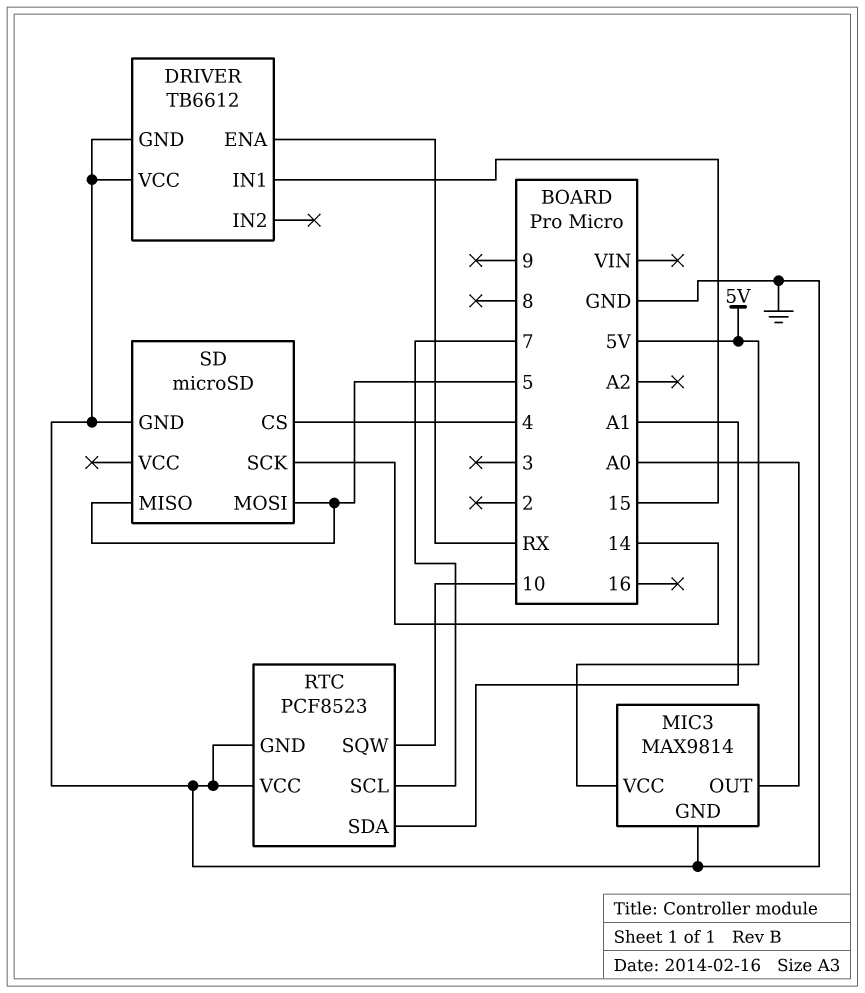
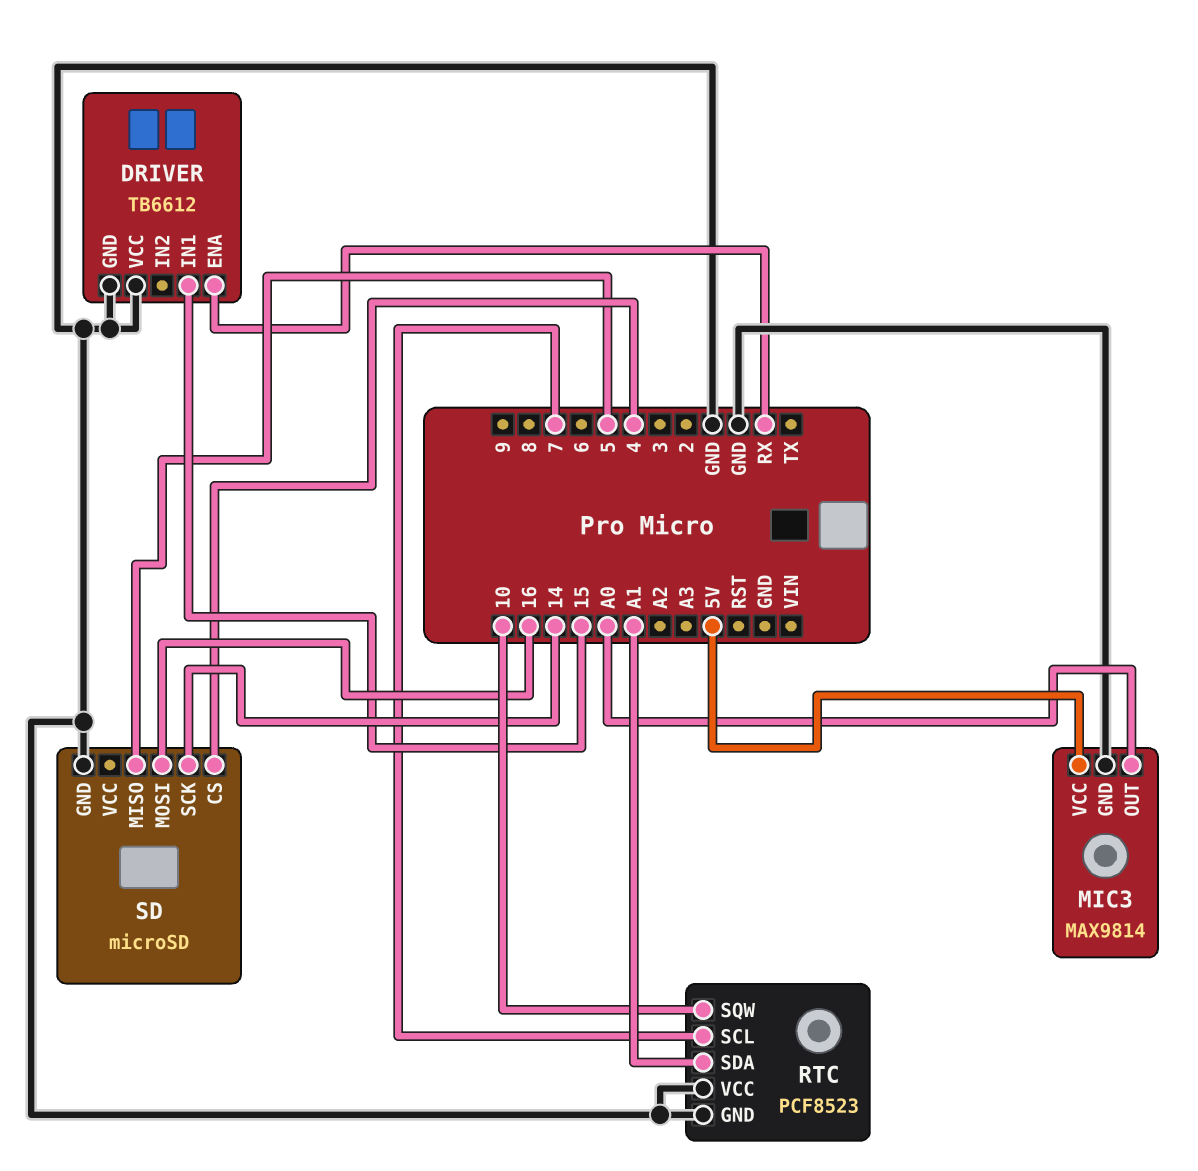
SD pin MOSI: 5 -> 16

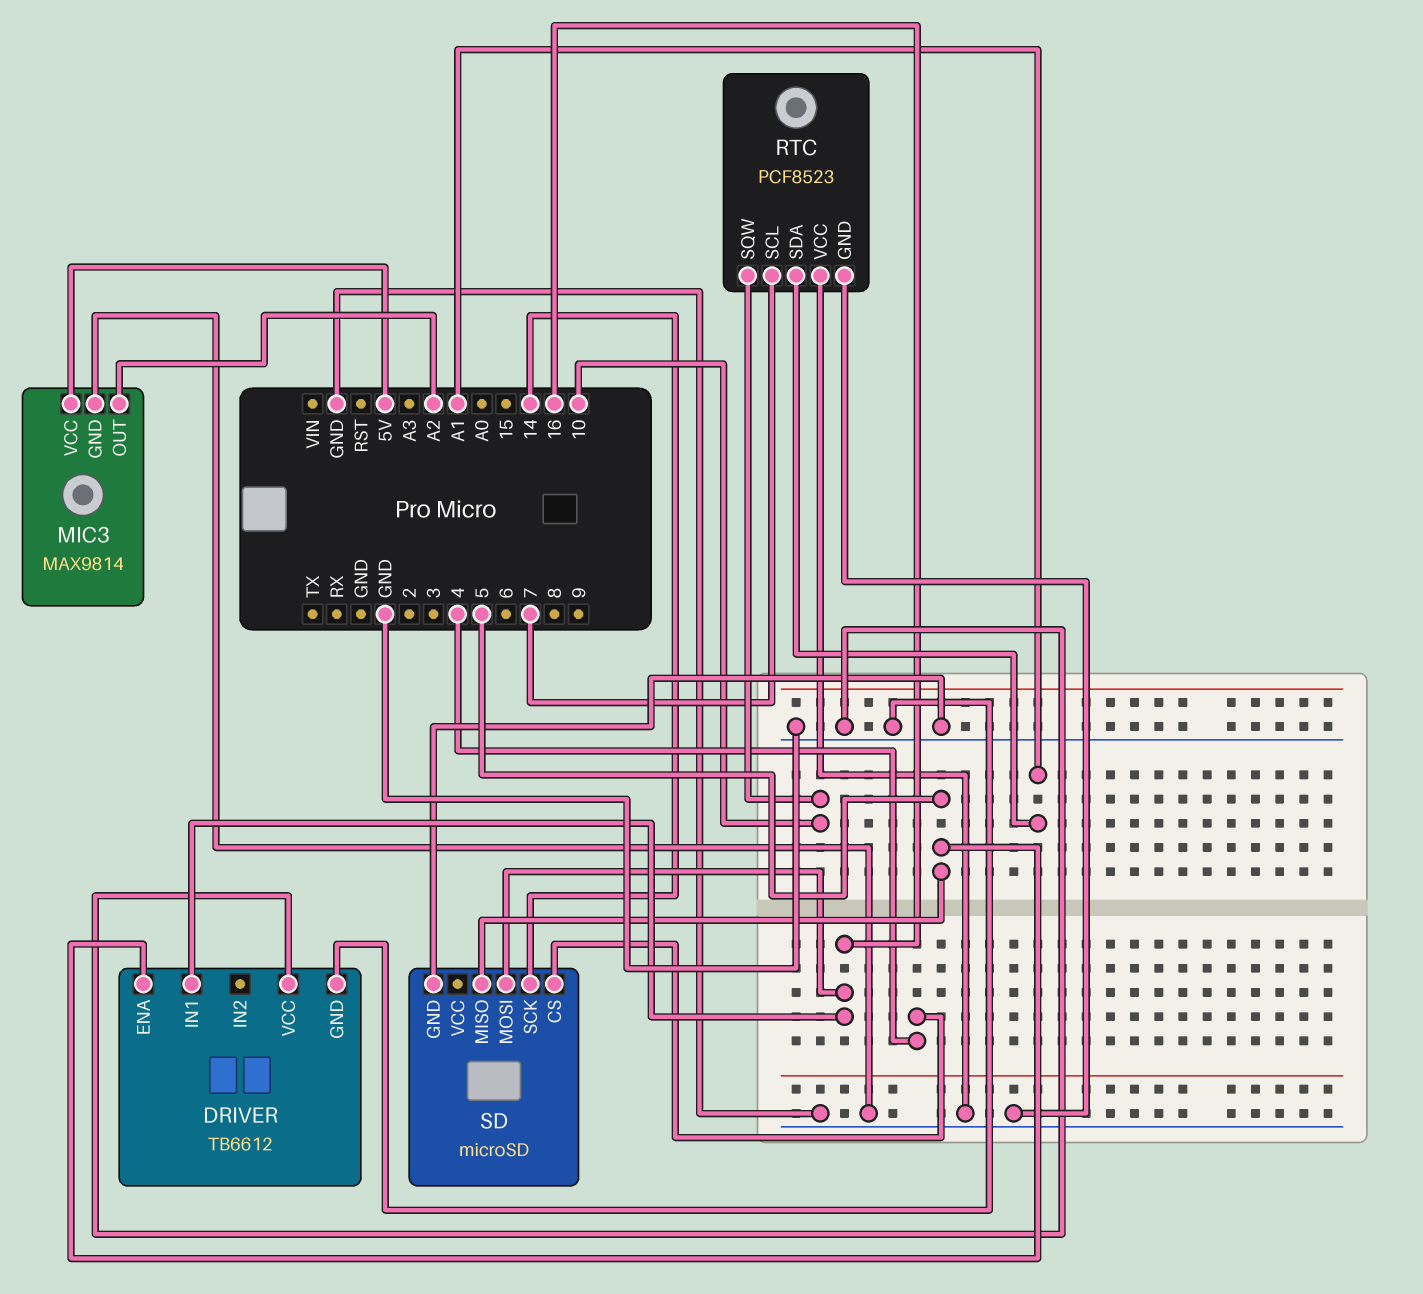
DRIVER pin ENA: RX -> 5
DRIVER pin IN1: 15 -> 16
MIC3 pin OUT: A0 -> A2

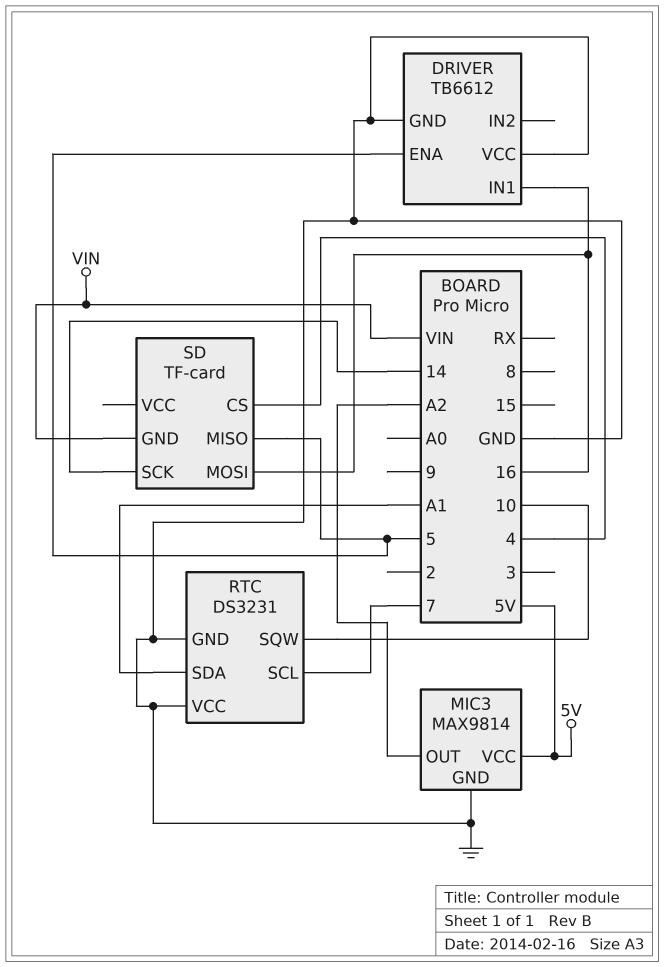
RTC: PCF8523 -> DS3231
SD: microSD -> TF-card
SD pin GND: GND -> VIN

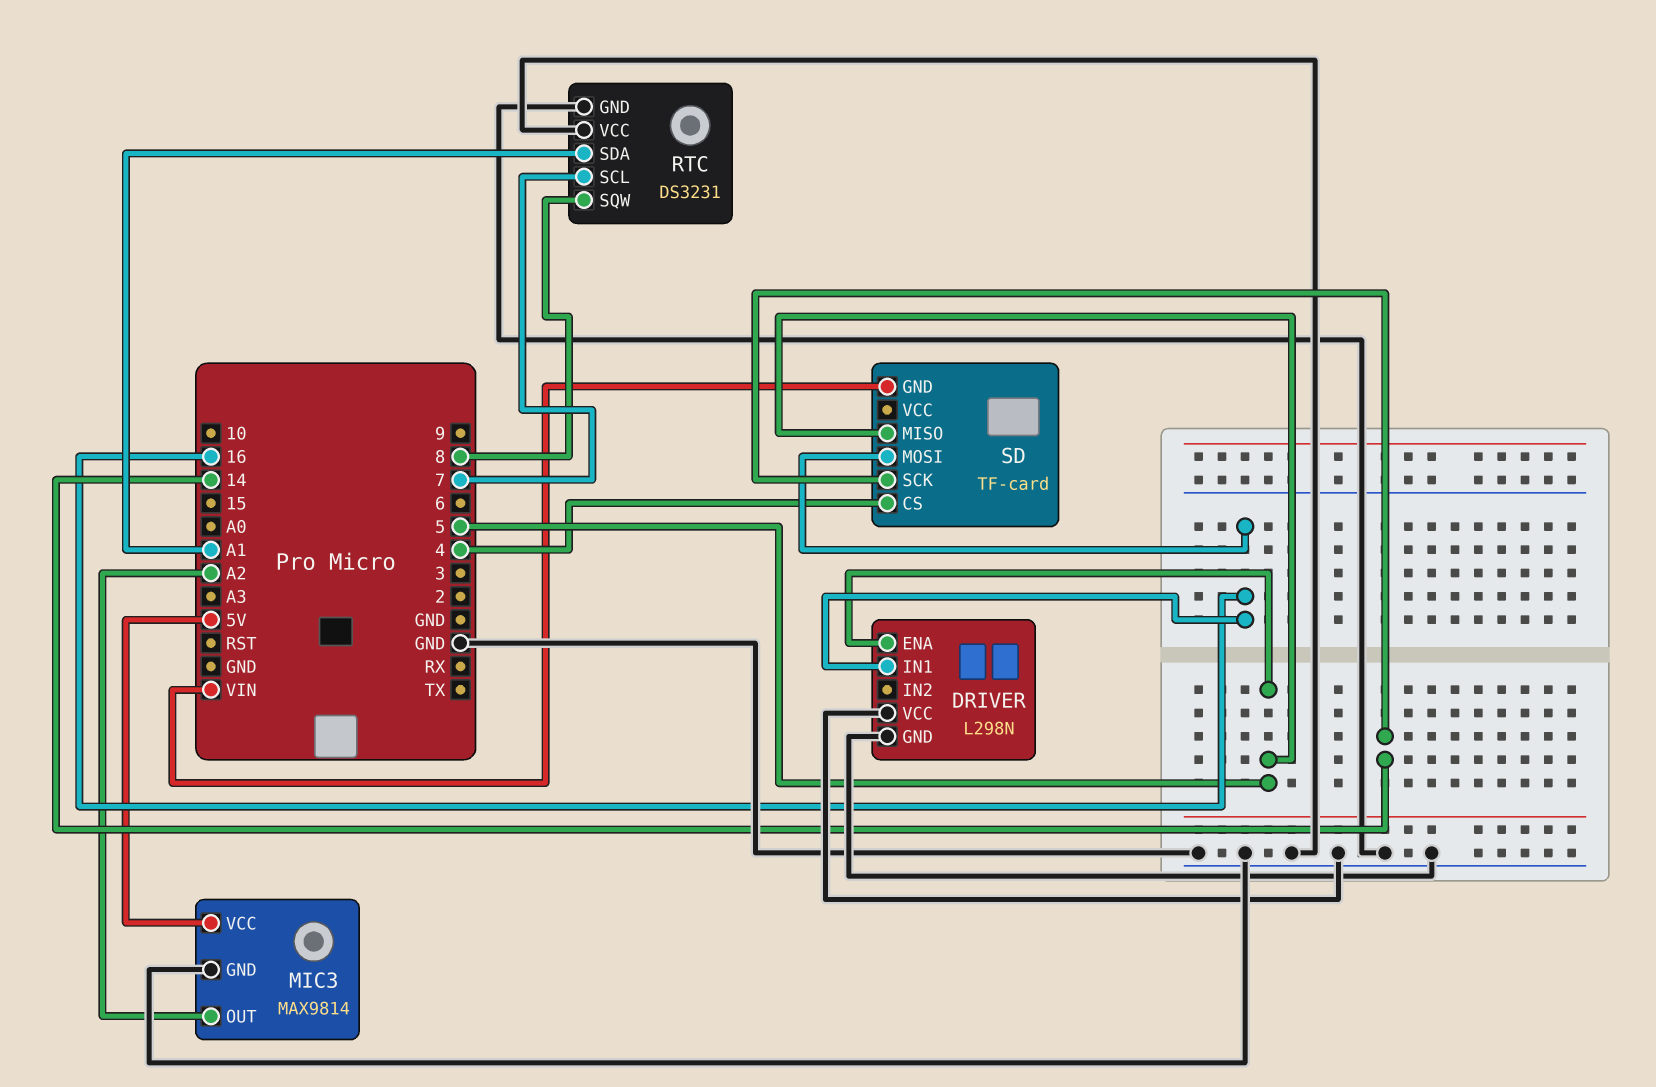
DRIVER: TB6612 -> L298N
RTC pin SQW: 10 -> 8

